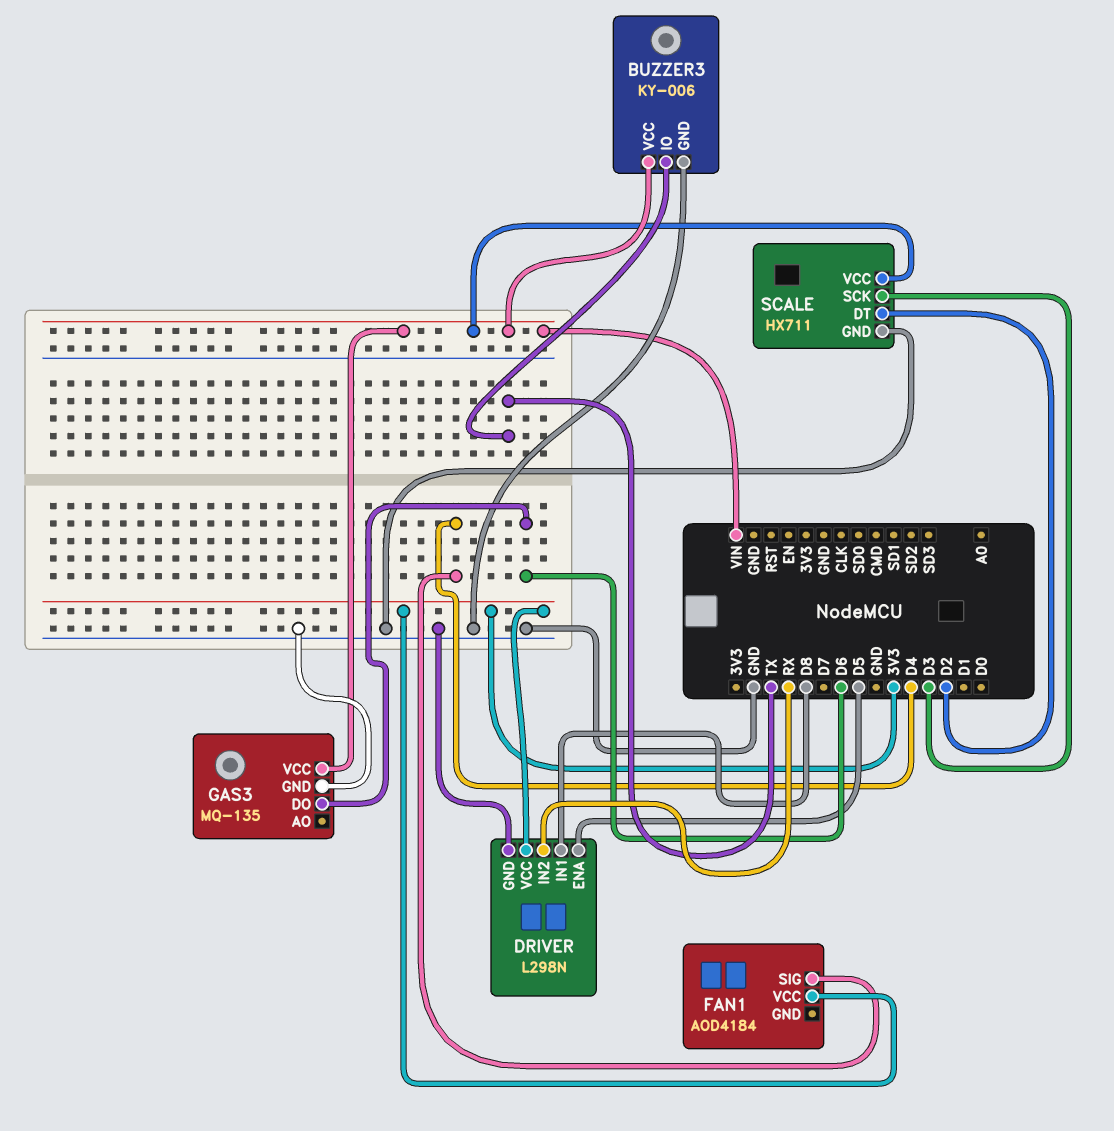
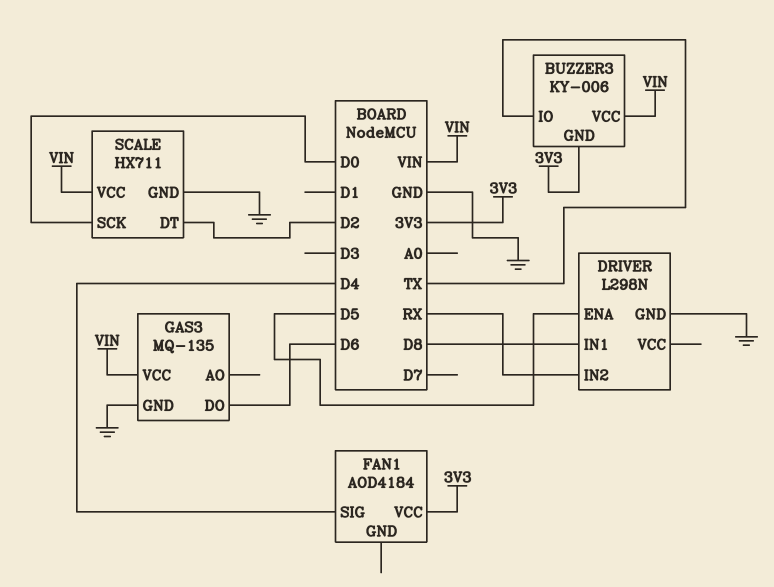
BUZZER3 pin GND: GND -> 3V3
DRIVER pin VCC: 3V3 -> none
SCALE pin SCK: D3 -> D0

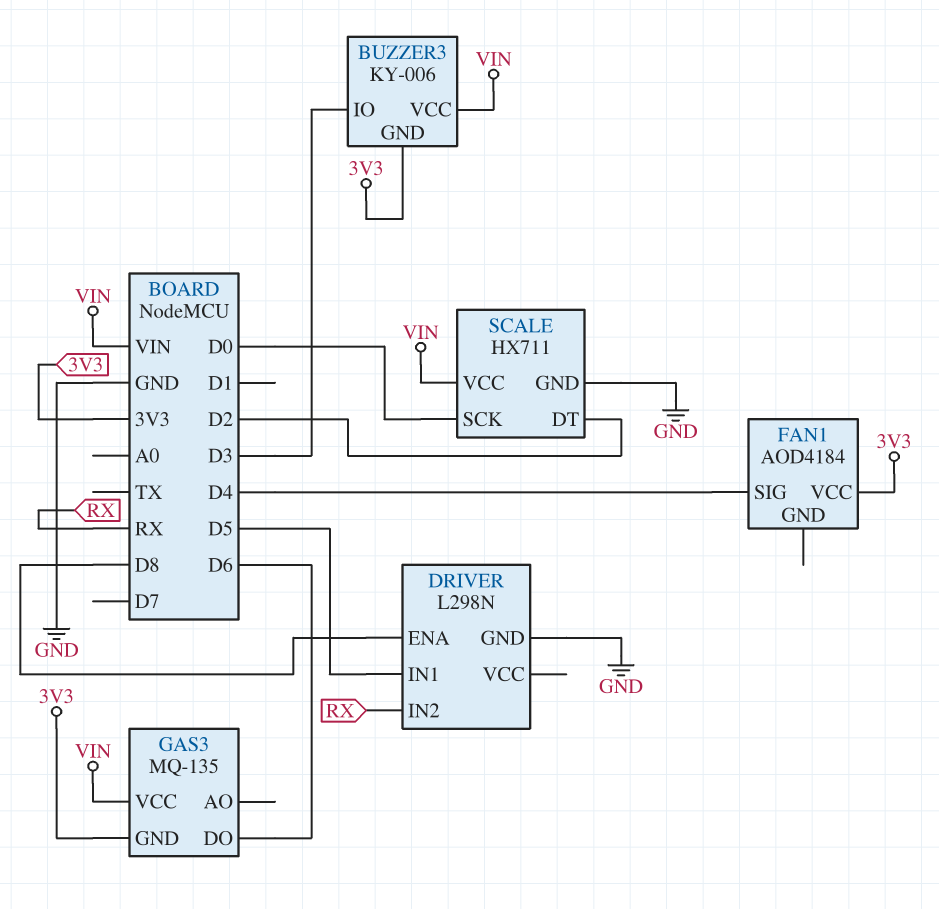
BUZZER3 pin IO: TX -> D3
DRIVER pin ENA: D5 -> D8
DRIVER pin IN1: D8 -> D5
GAS3 pin GND: GND -> 3V3

